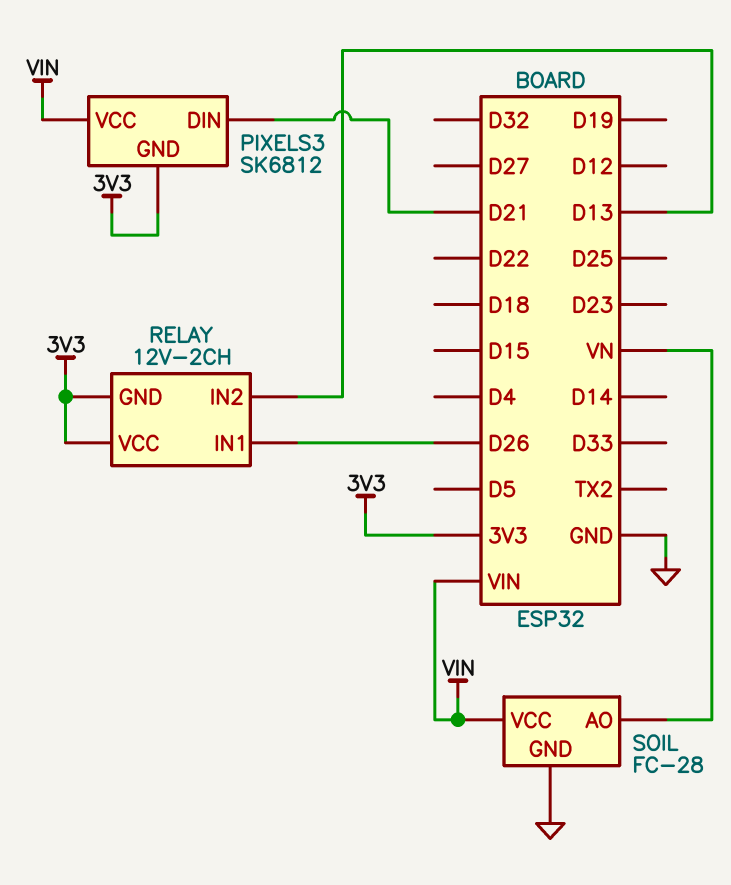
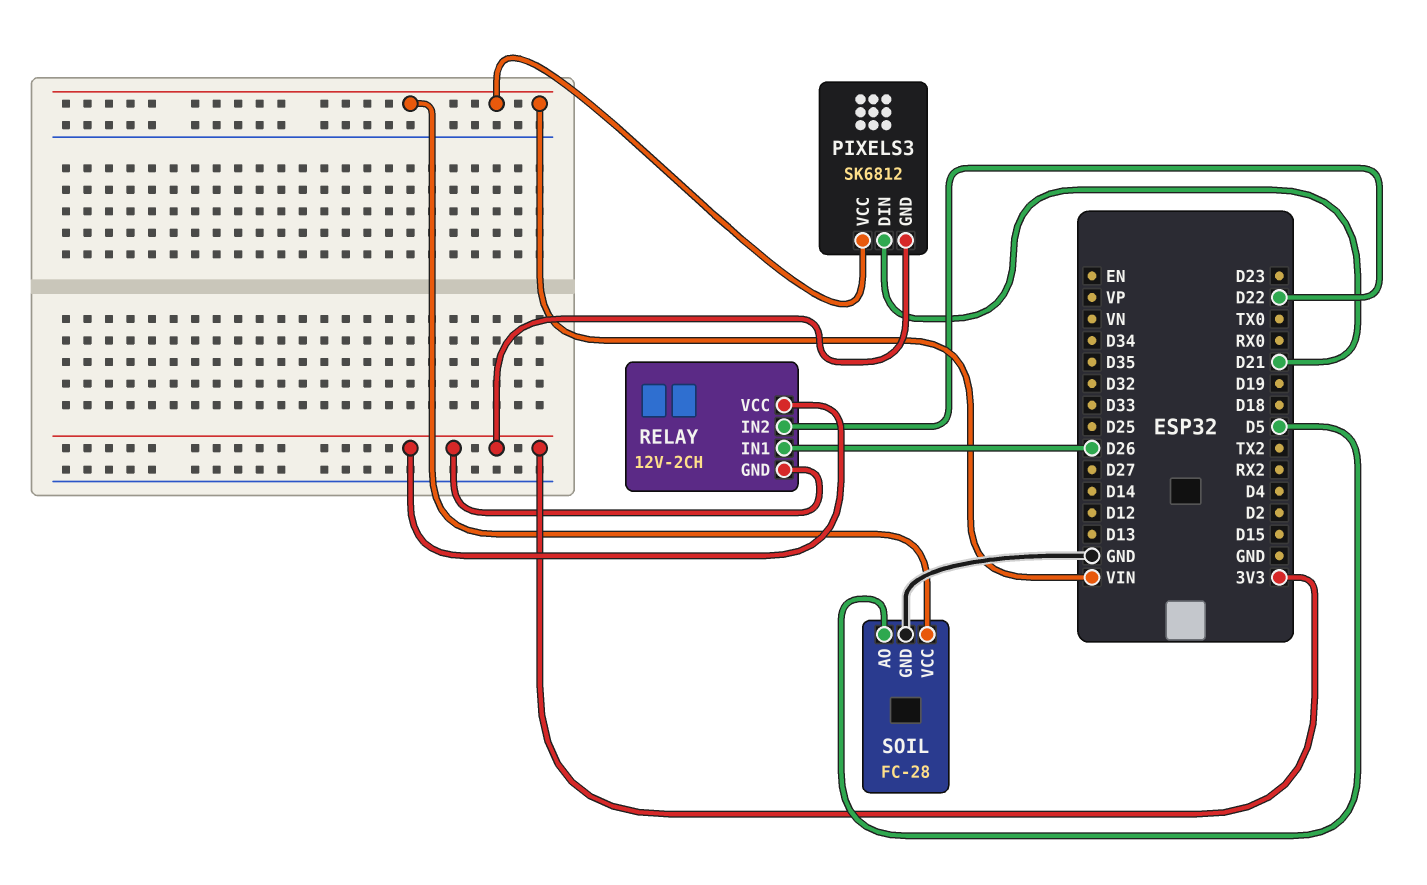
RELAY pin IN2: D13 -> D22
SOIL pin AO: VN -> D5

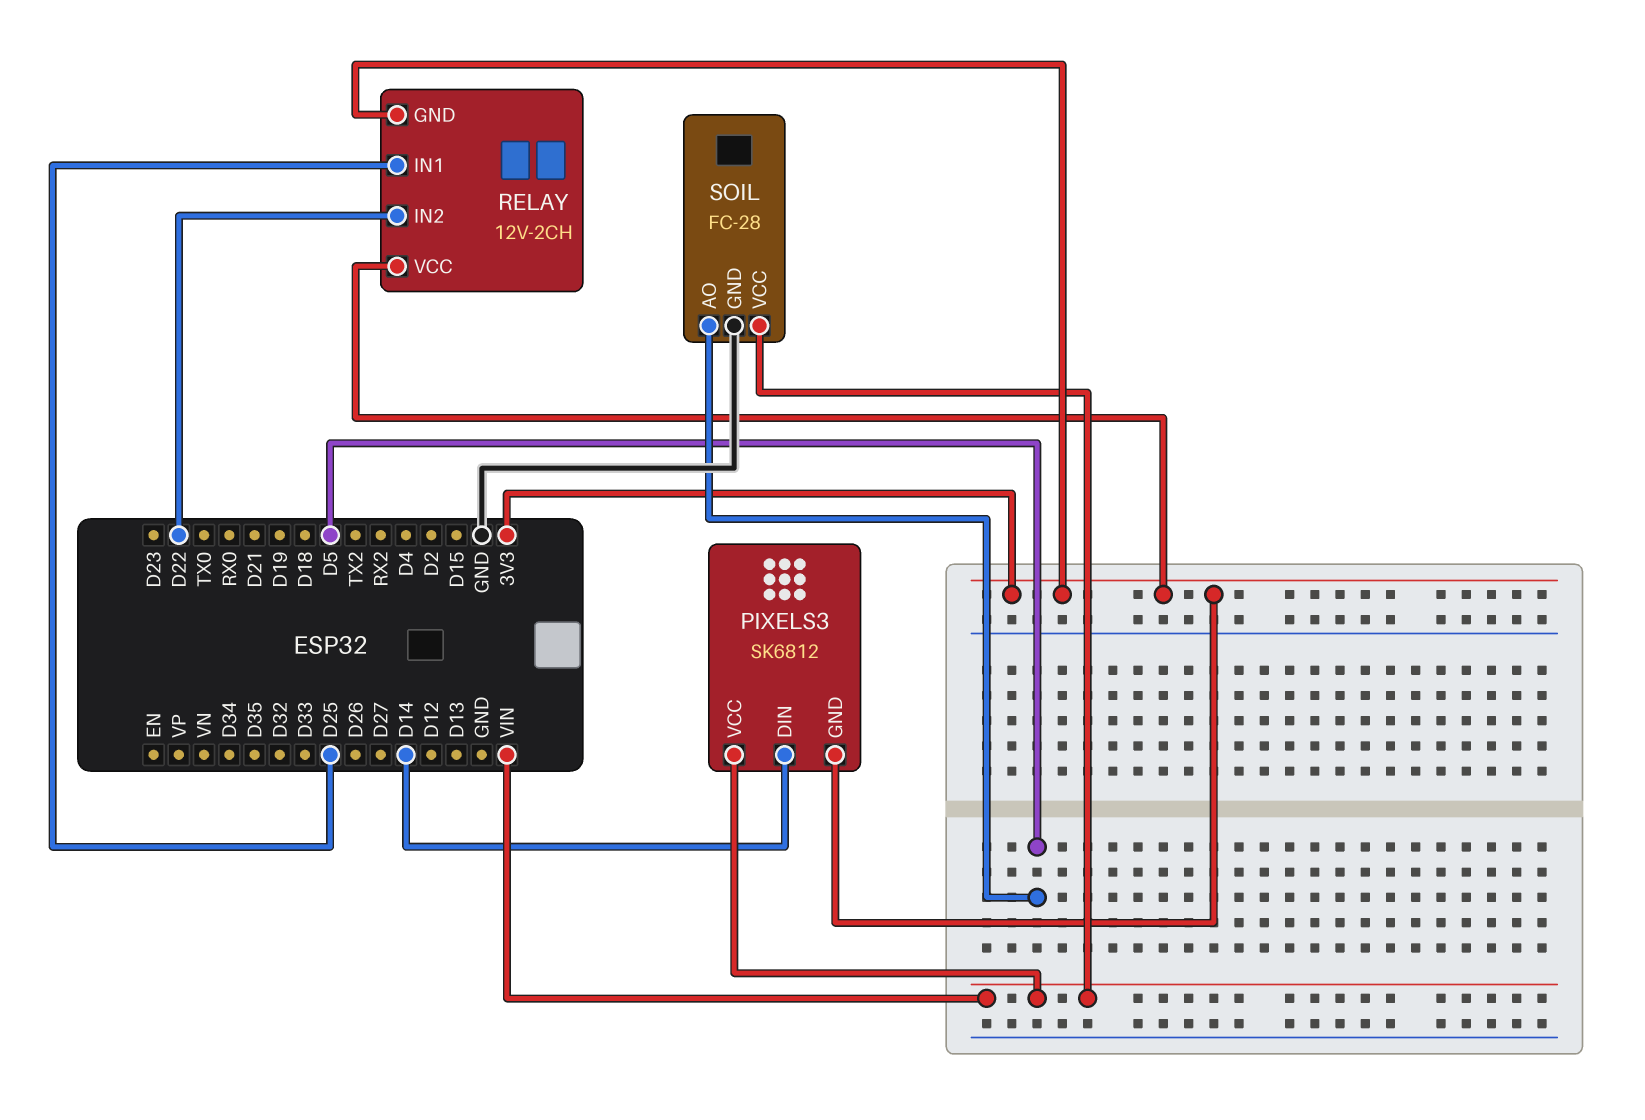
PIXELS3 pin DIN: D21 -> D14
RELAY pin IN1: D26 -> D25

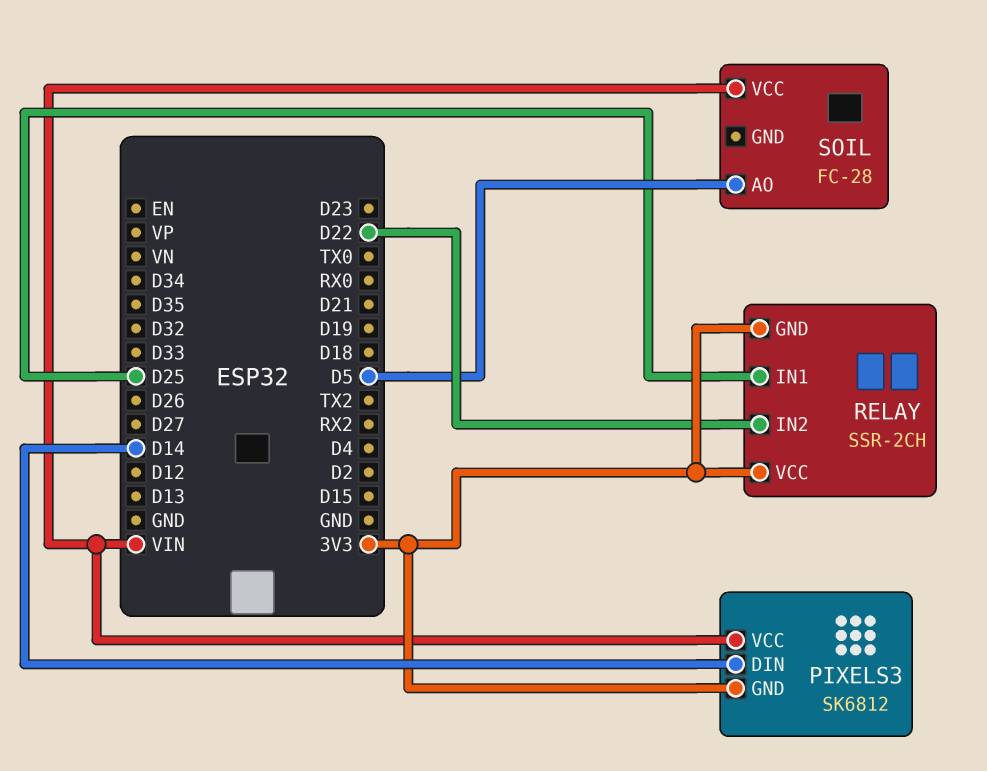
RELAY: 12V-2CH -> SSR-2CH
SOIL pin GND: GND -> none

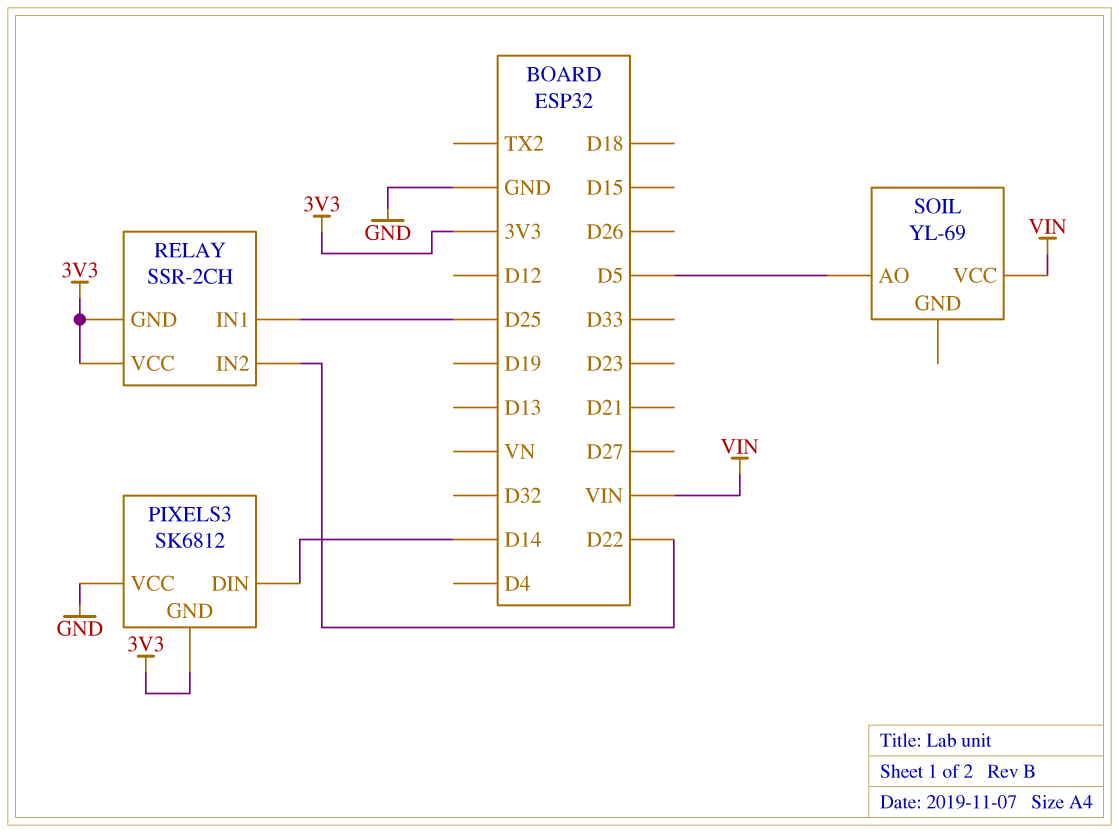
PIXELS3 pin VCC: VIN -> GND
SOIL: FC-28 -> YL-69

